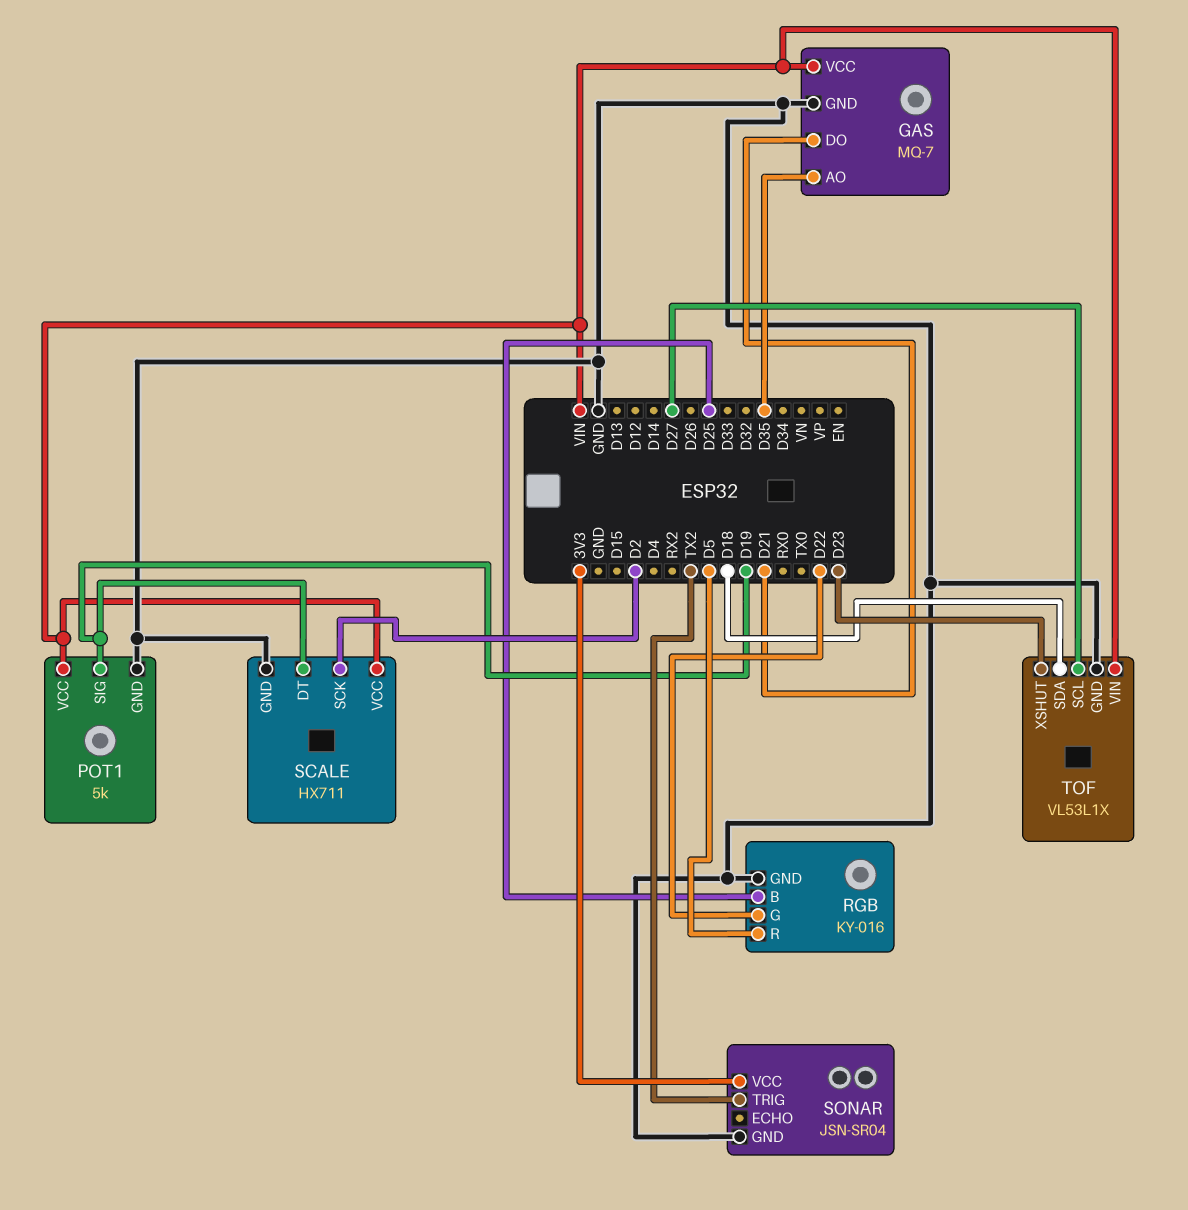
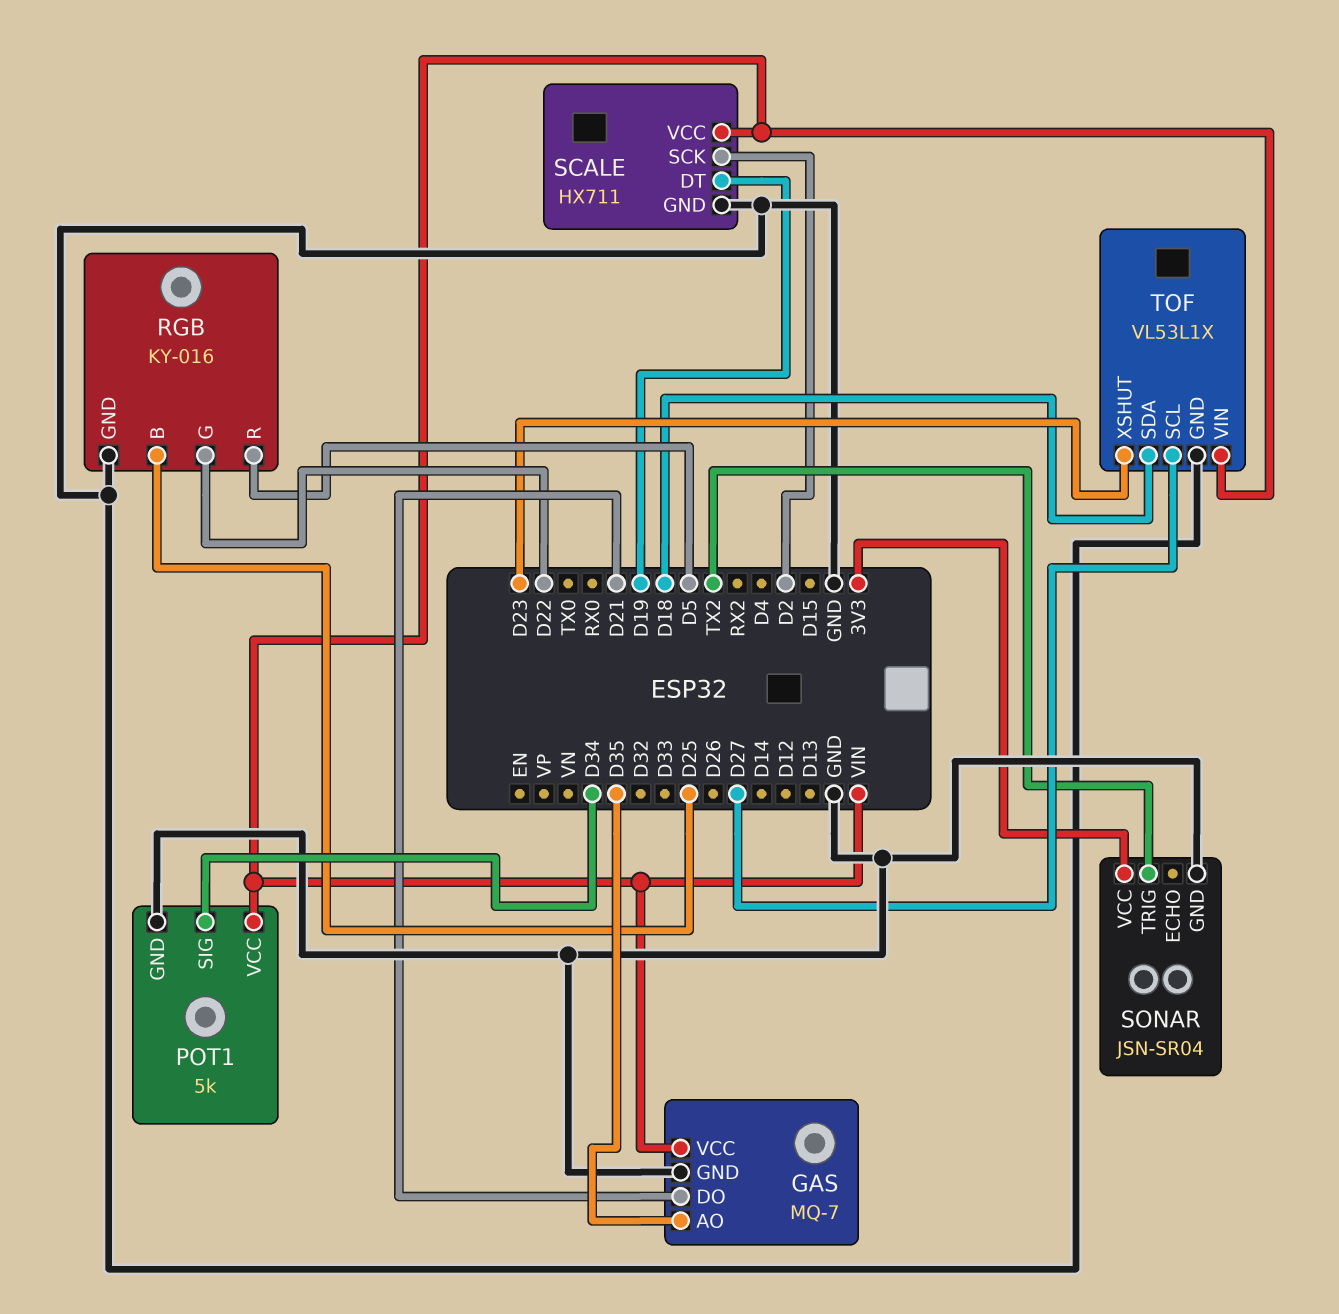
POT1 pin SIG: D19 -> D34

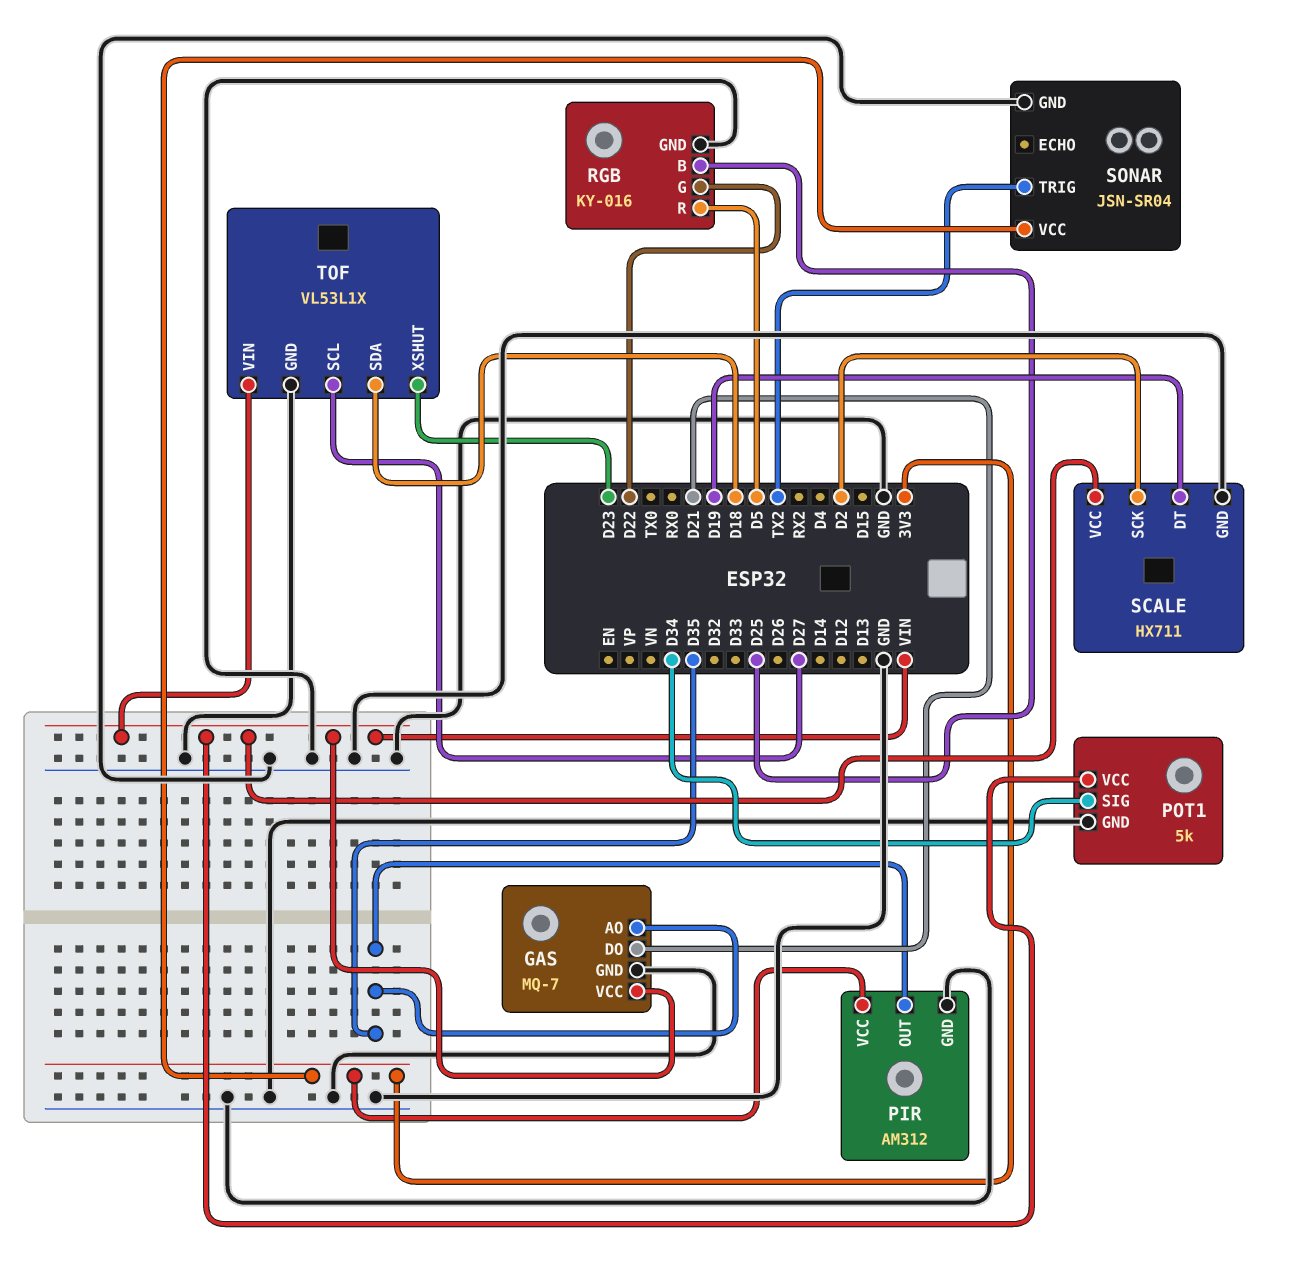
PIR: none -> AM312
PIR pin GND: none -> GND
PIR pin OUT: none -> D35
PIR pin VCC: none -> 3V3

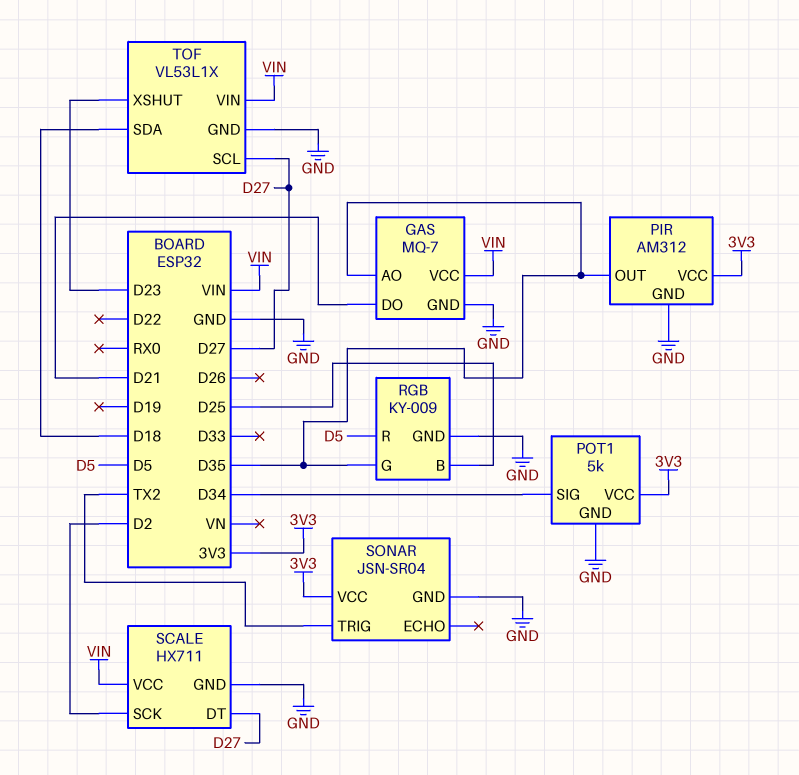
POT1 pin VCC: VIN -> 3V3
RGB: KY-016 -> KY-009
RGB pin G: D22 -> D35
SCALE pin DT: D19 -> D27

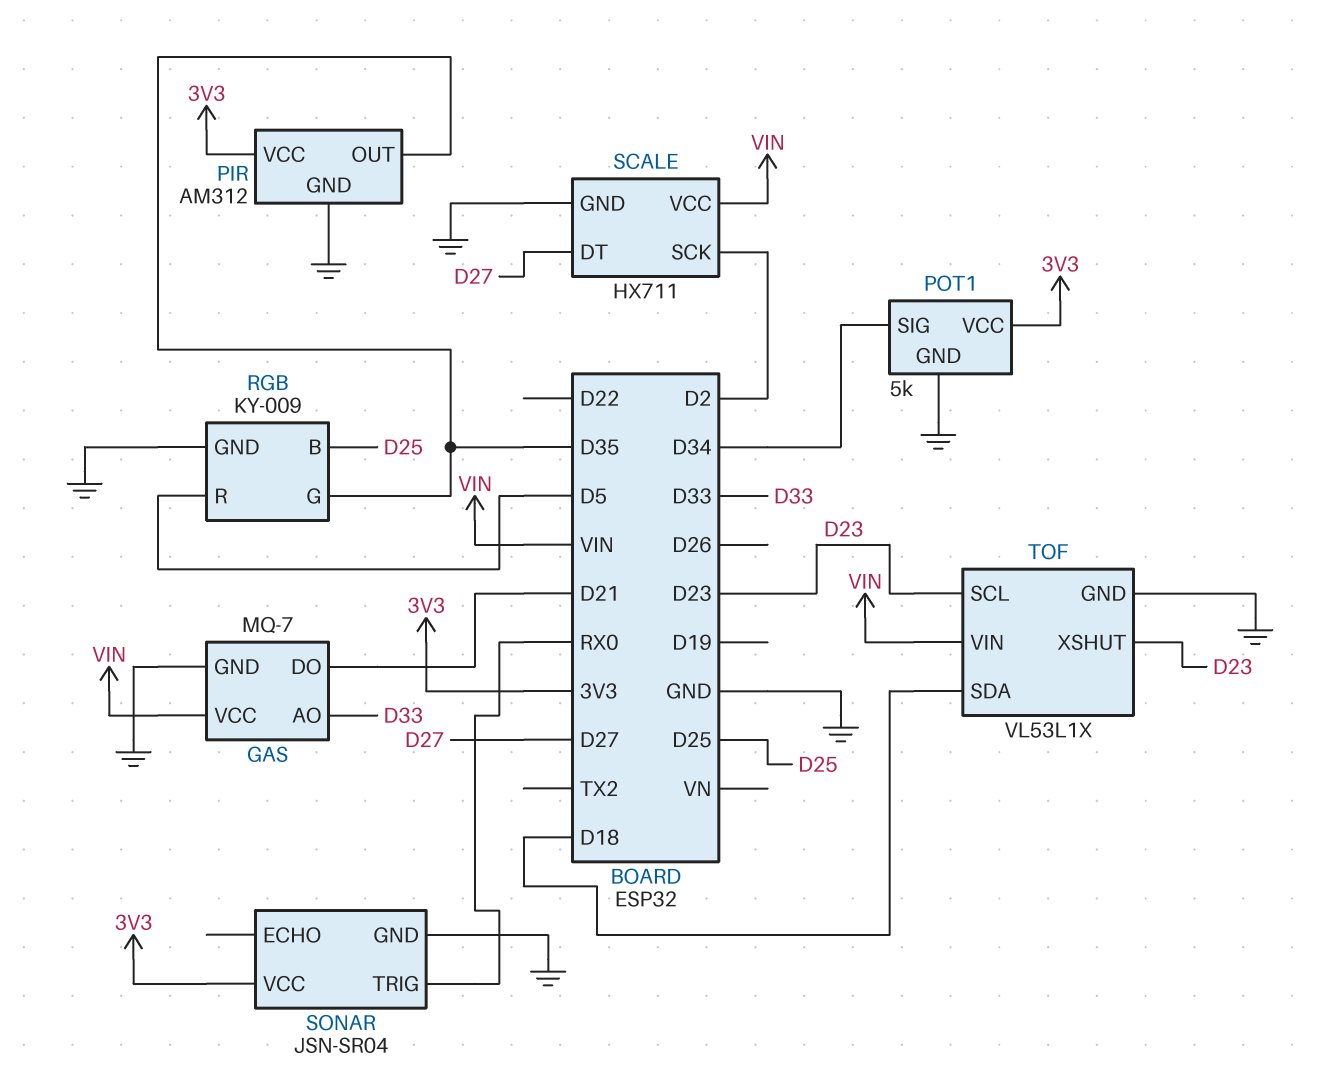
GAS pin AO: D35 -> D33
SONAR pin TRIG: TX2 -> RX0
TOF pin SCL: D27 -> D23

